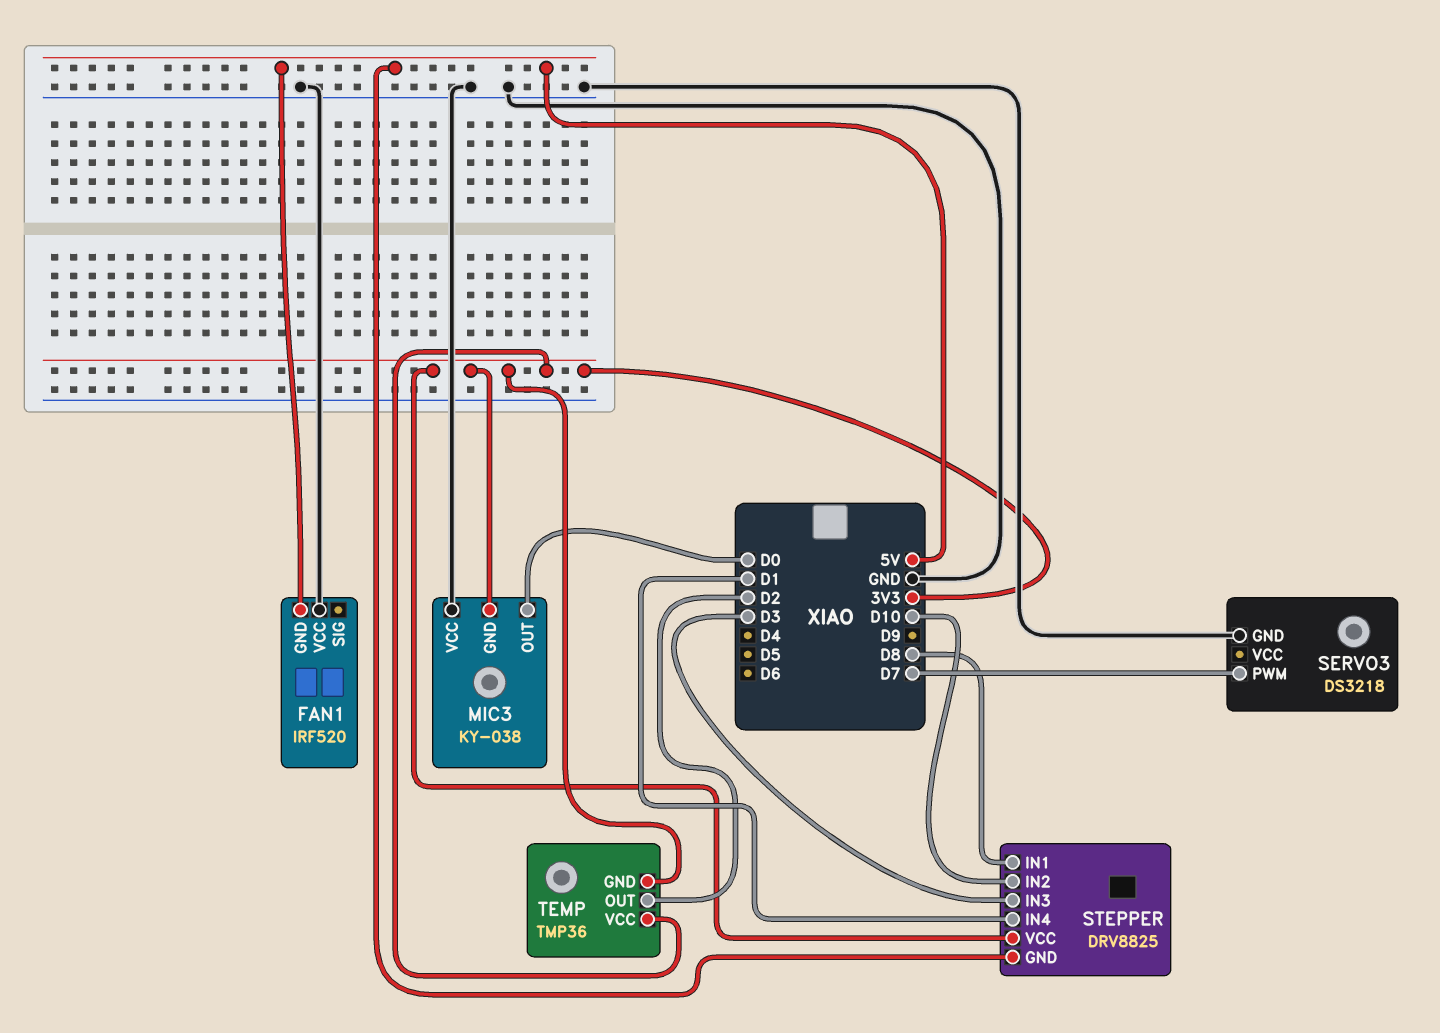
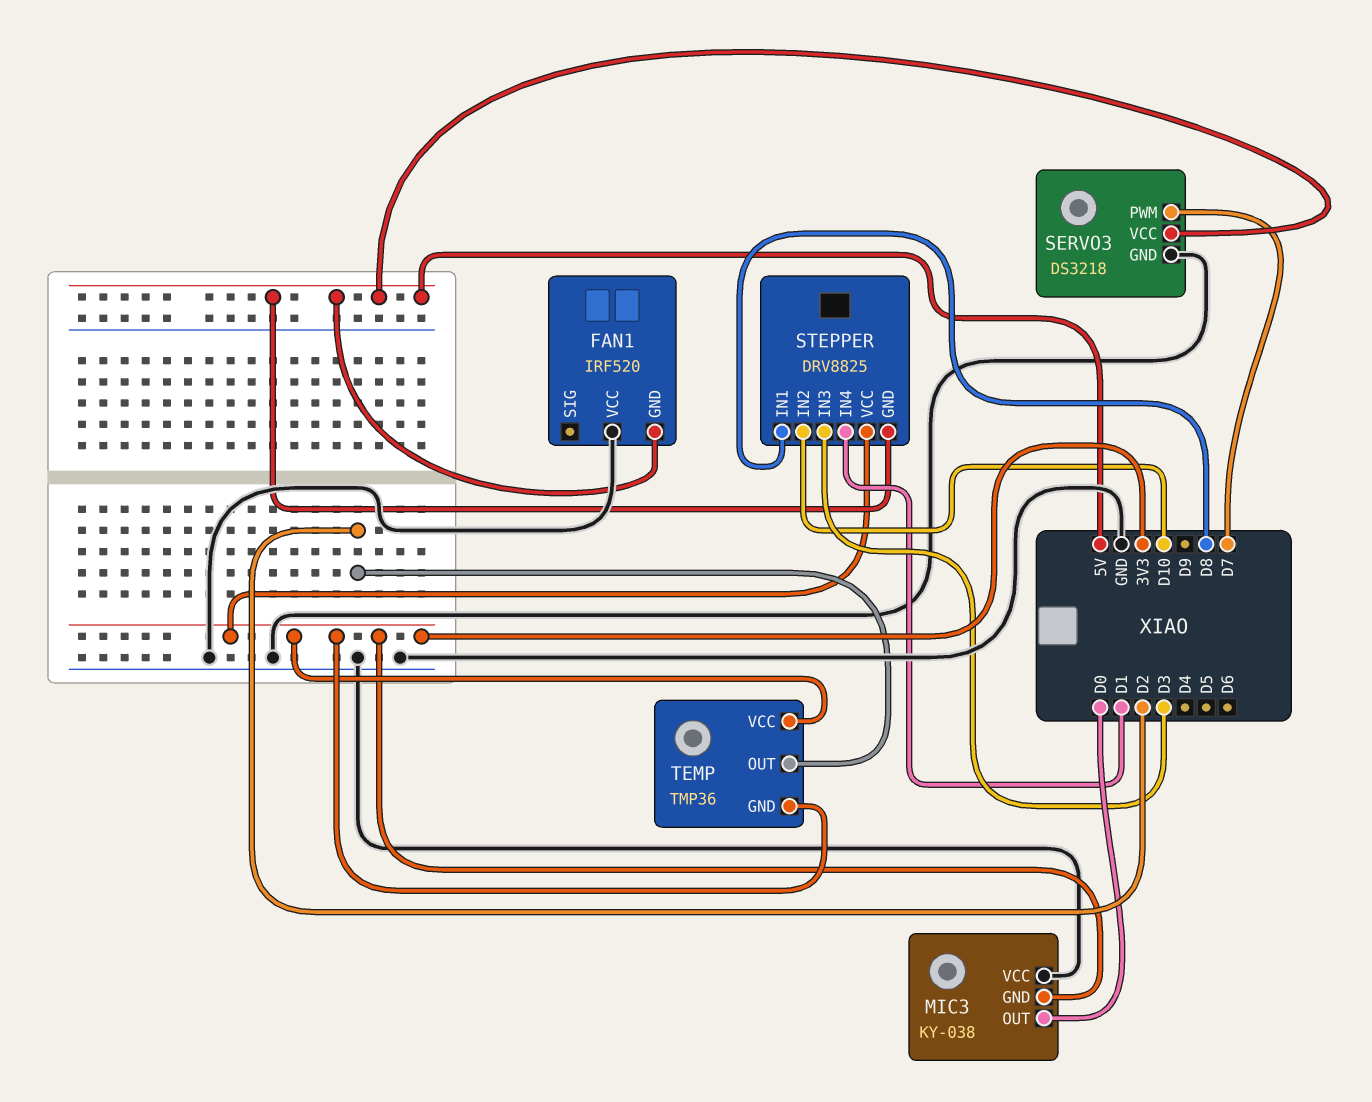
SERVO3 pin VCC: none -> 5V

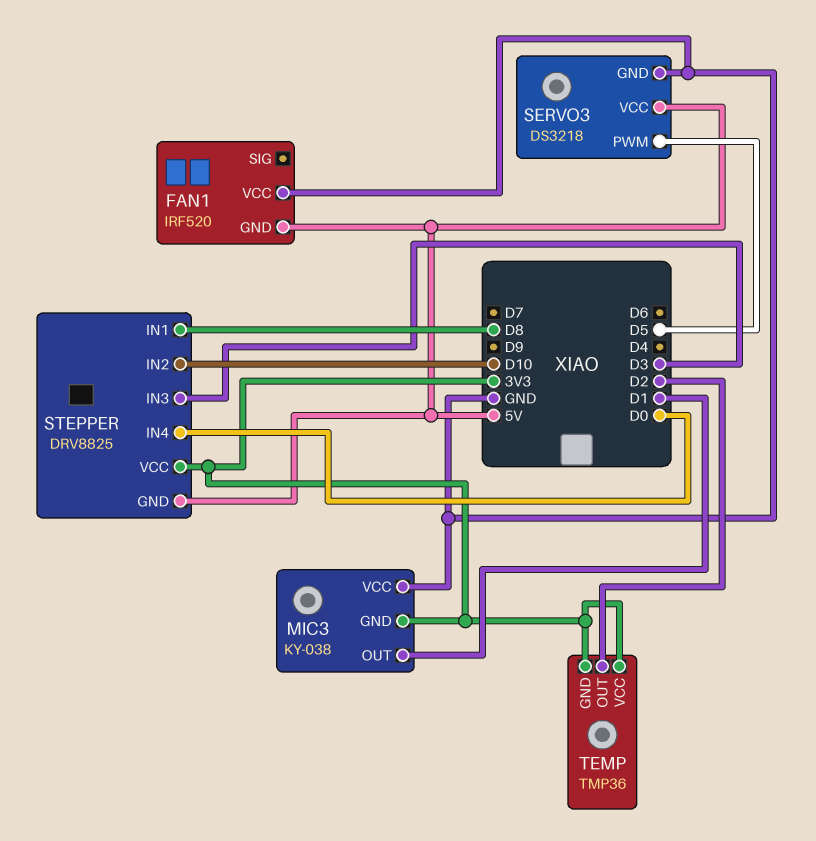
MIC3 pin OUT: D0 -> D1
SERVO3 pin PWM: D7 -> D5
STEPPER pin IN4: D1 -> D0

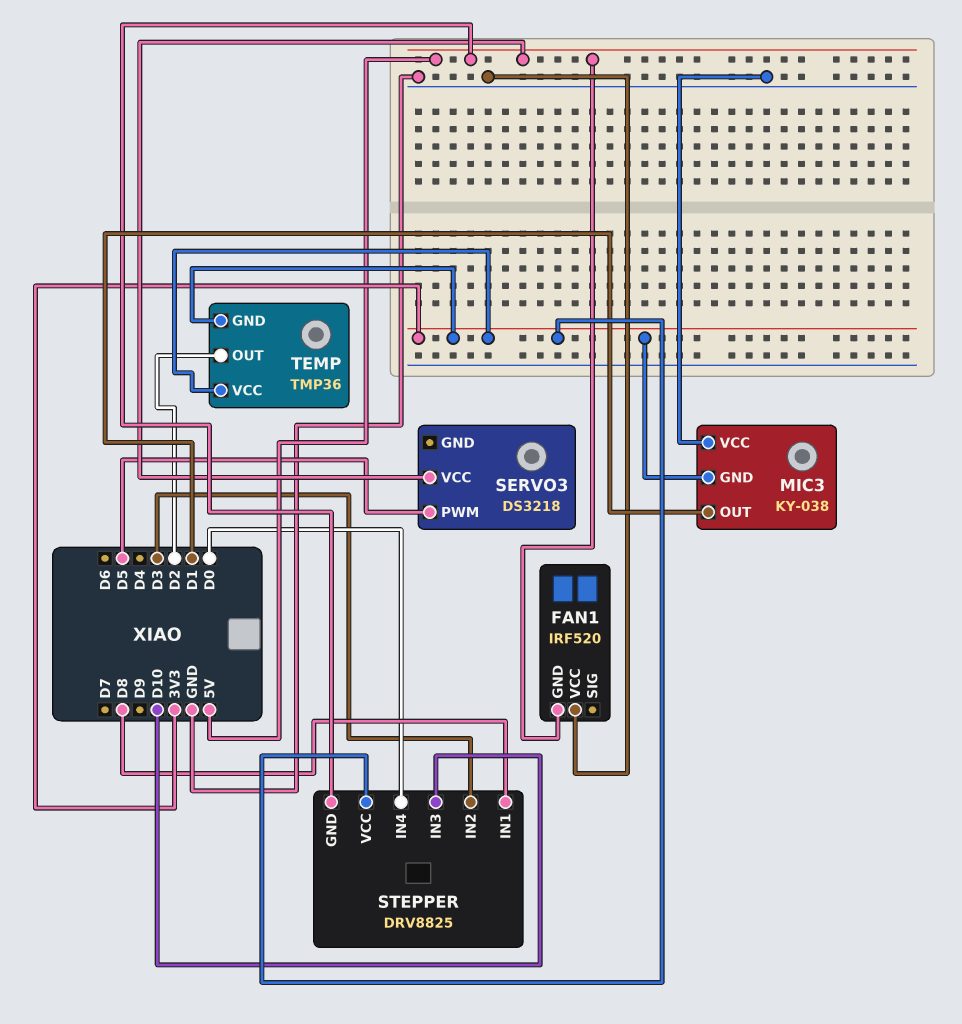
SERVO3 pin GND: GND -> none
STEPPER pin IN2: D10 -> D3
STEPPER pin IN3: D3 -> D10

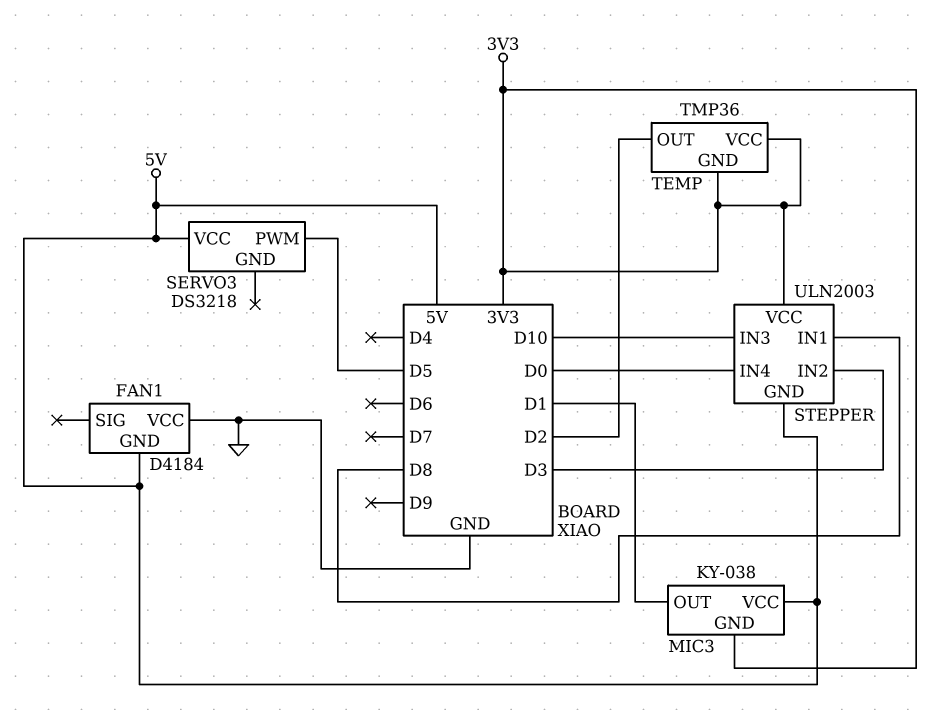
FAN1: IRF520 -> D4184
MIC3 pin VCC: GND -> 5V
STEPPER: DRV8825 -> ULN2003

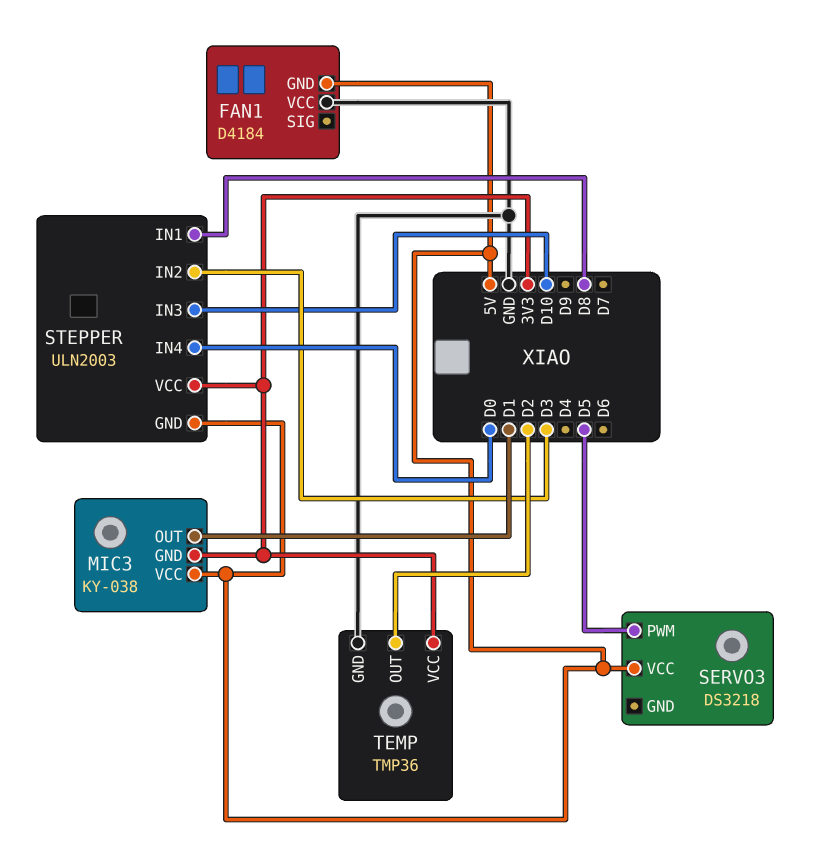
TEMP pin GND: 3V3 -> GND

